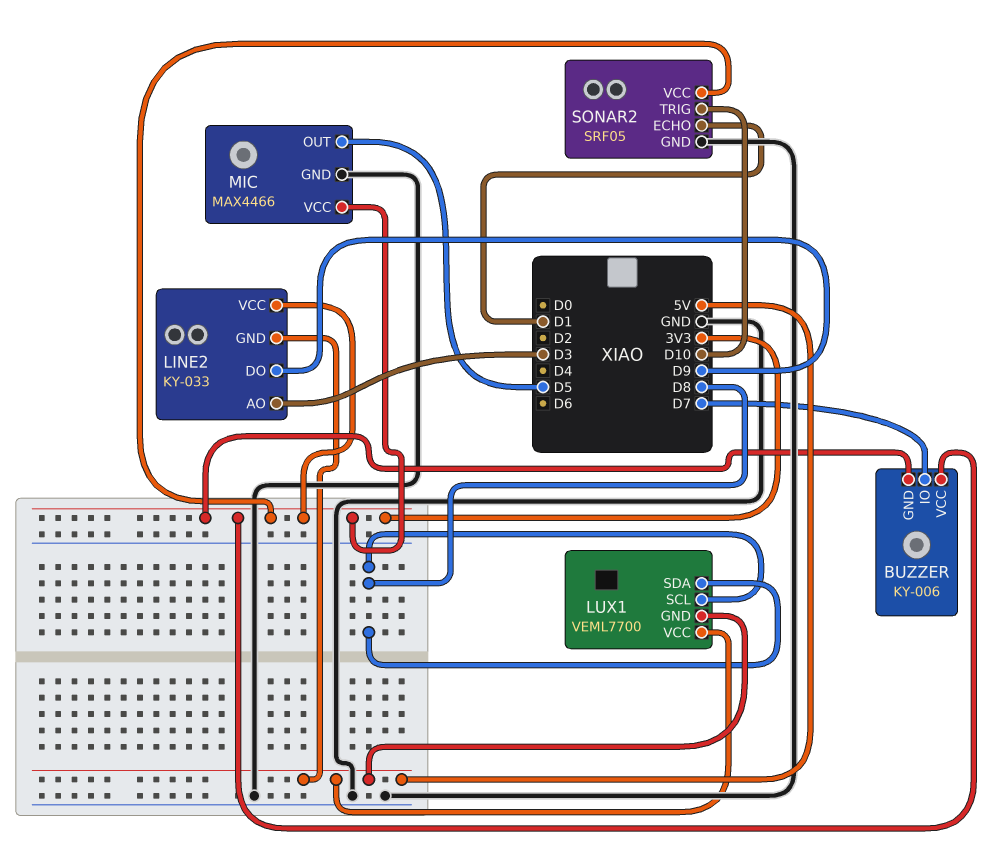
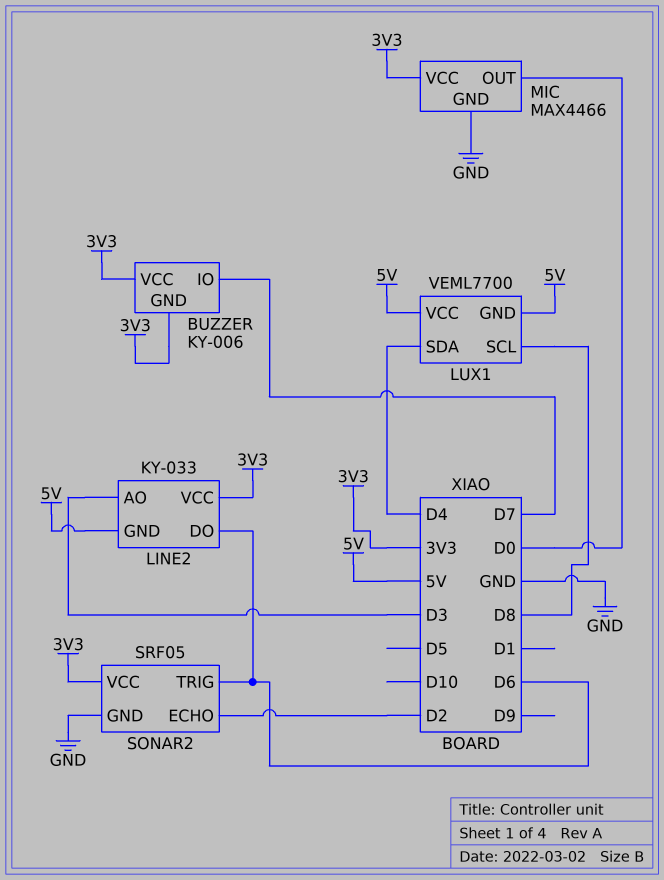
LINE2 pin DO: D9 -> D6
LUX1 pin SDA: D8 -> D4
MIC pin OUT: D5 -> D0
SONAR2 pin ECHO: D1 -> D2
SONAR2 pin TRIG: D10 -> D6

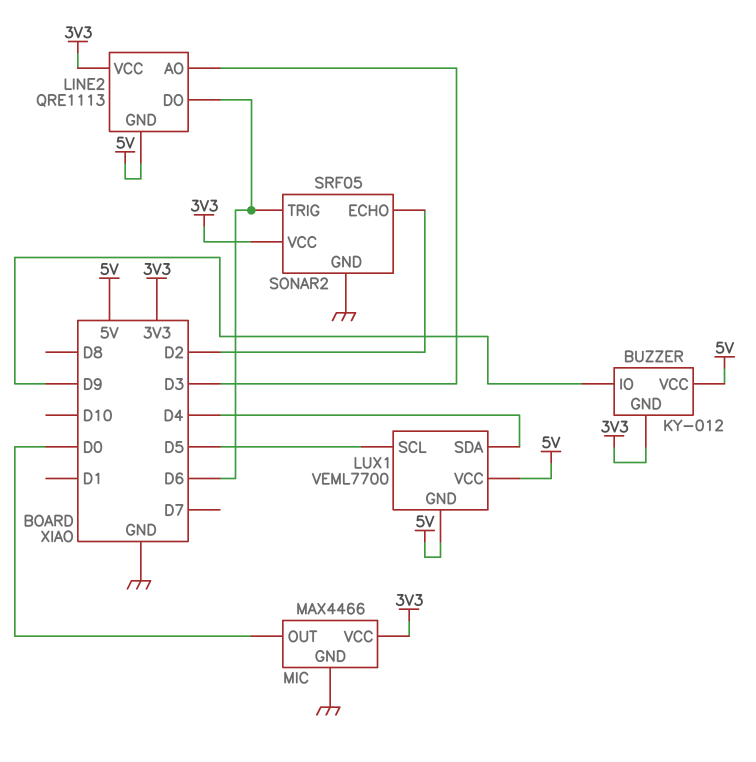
BUZZER: KY-006 -> KY-012
BUZZER pin IO: D7 -> D9
BUZZER pin VCC: 3V3 -> 5V
LINE2: KY-033 -> QRE1113
LUX1 pin SCL: D8 -> D5

